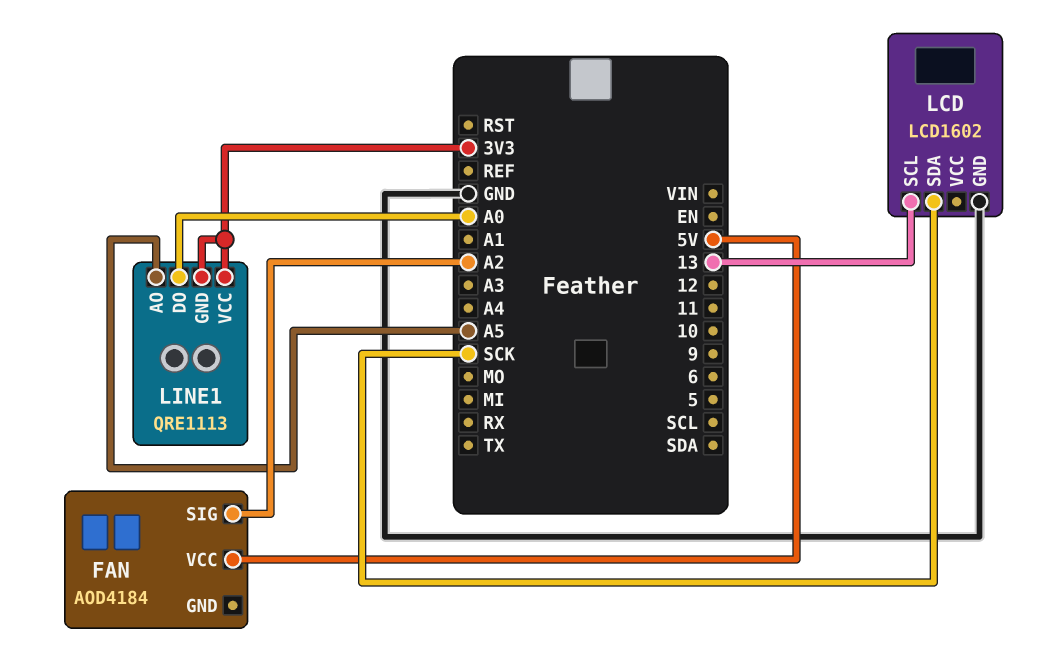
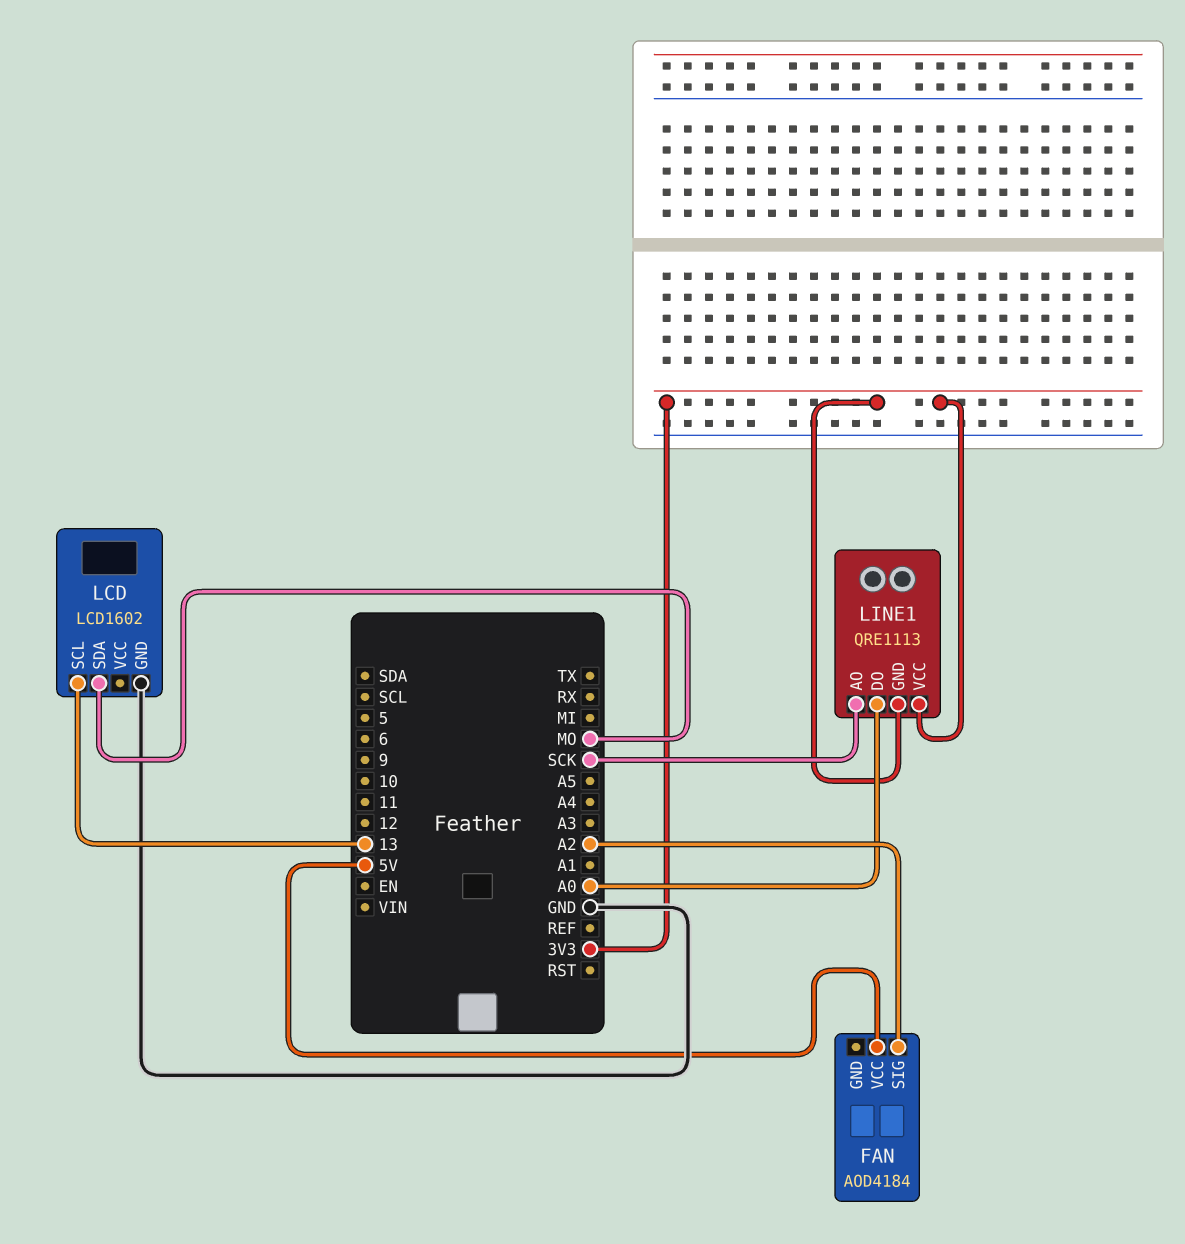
LCD pin SDA: SCK -> MO
LINE1 pin AO: A5 -> SCK

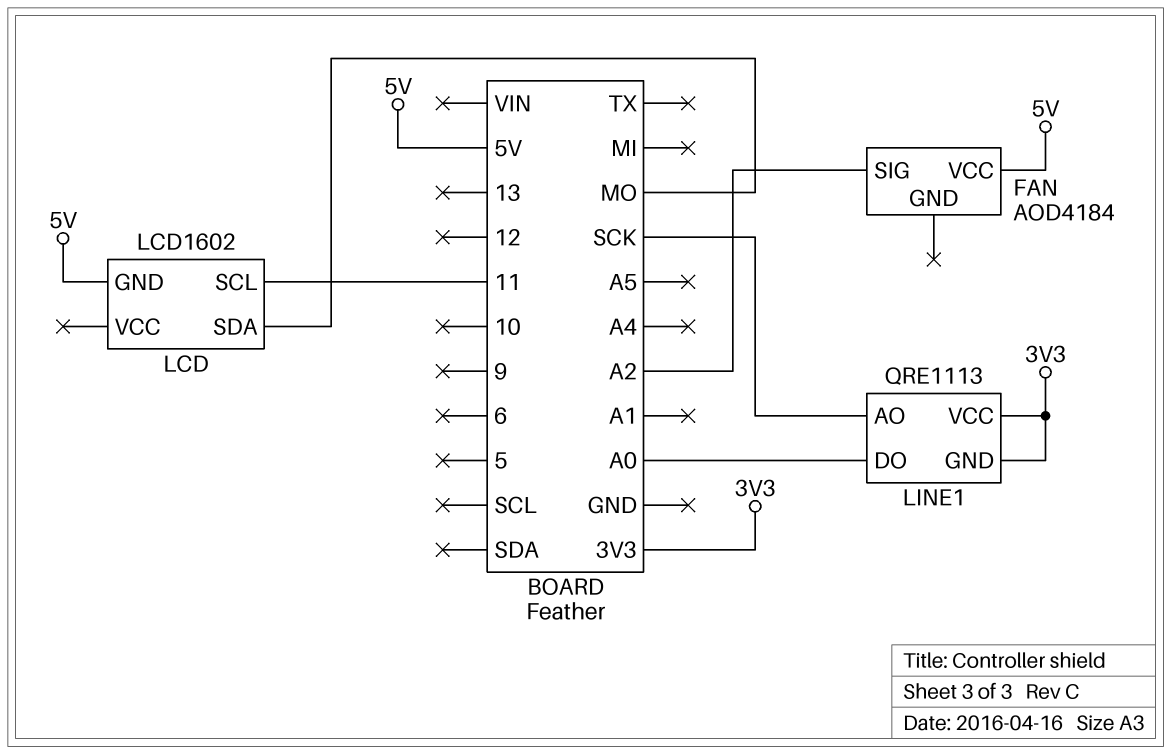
LCD pin GND: GND -> 5V
LCD pin SCL: 13 -> 11

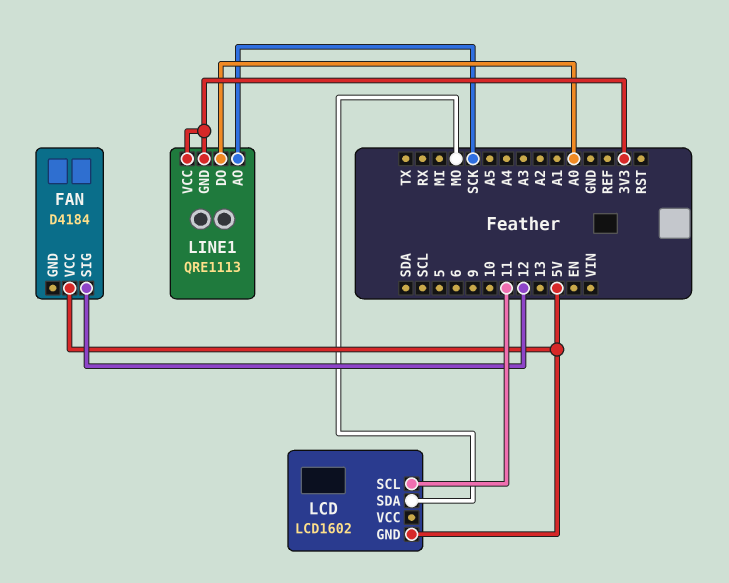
FAN: AOD4184 -> D4184
FAN pin SIG: A2 -> 12

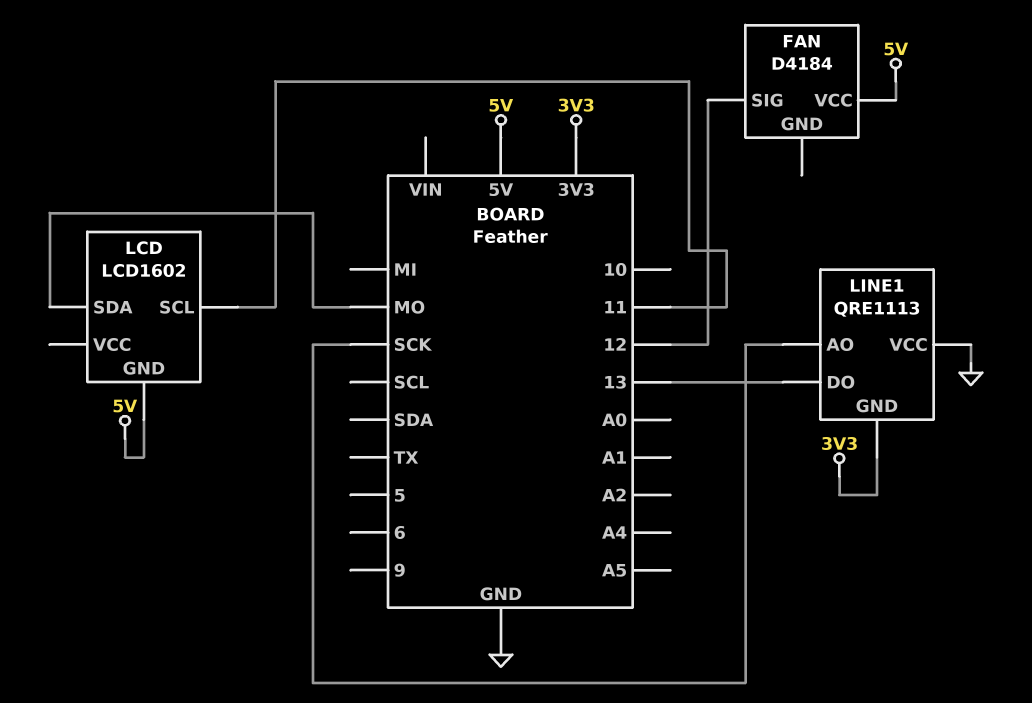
LINE1 pin DO: A0 -> 13
LINE1 pin VCC: 3V3 -> GND

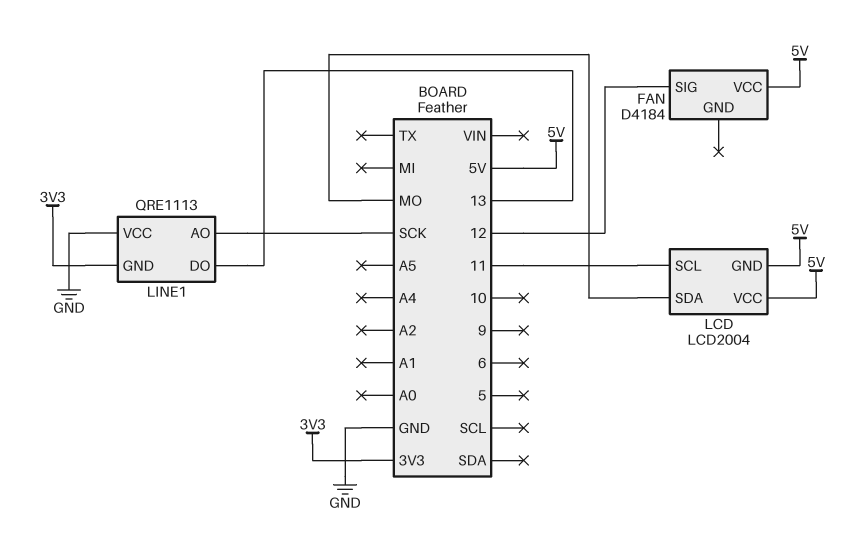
LCD: LCD1602 -> LCD2004
LCD pin VCC: none -> 5V

